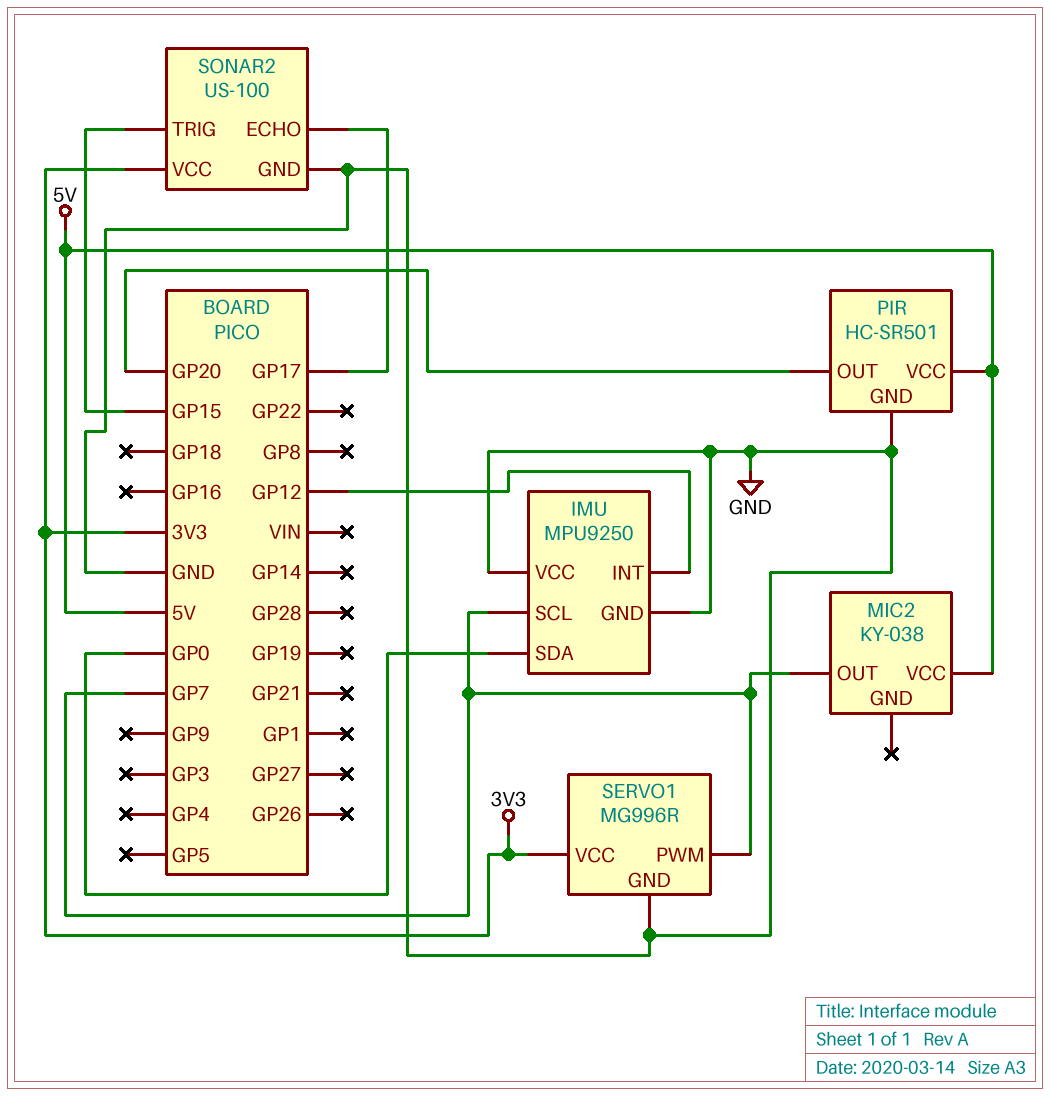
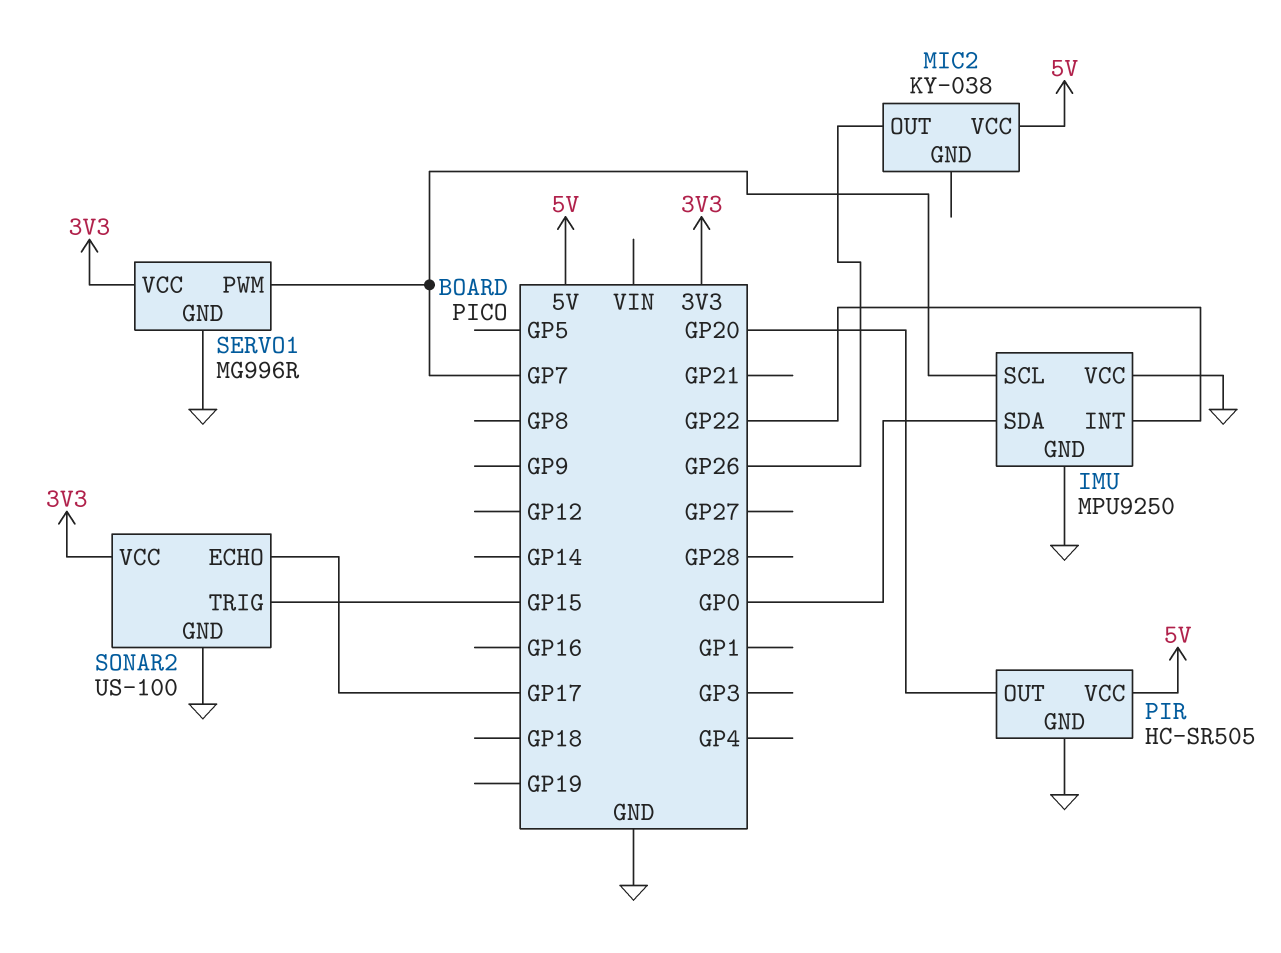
IMU pin INT: GP12 -> GP22
MIC2 pin OUT: GP7 -> GP26
PIR: HC-SR501 -> HC-SR505

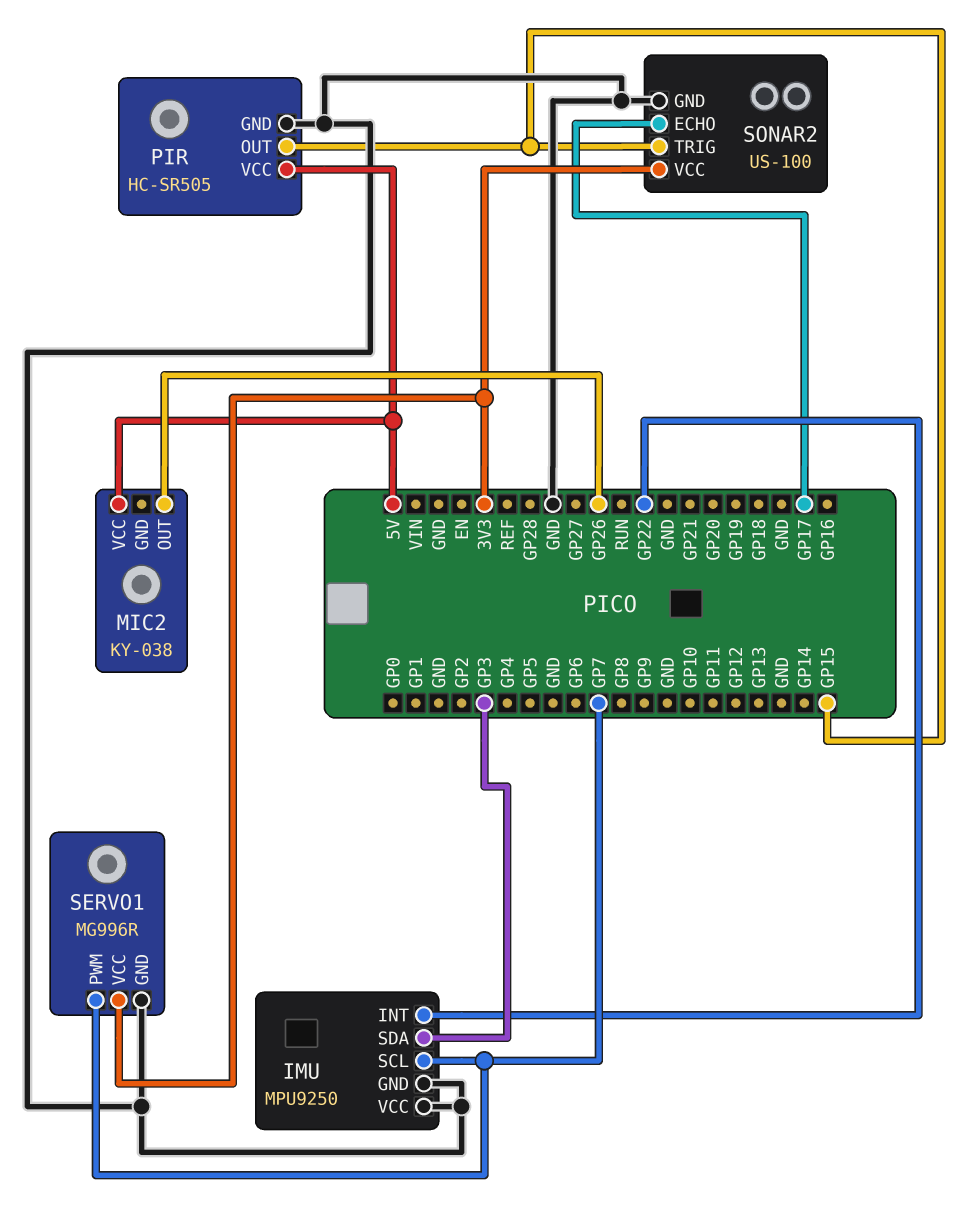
IMU pin SDA: GP0 -> GP3
PIR pin OUT: GP20 -> GP15

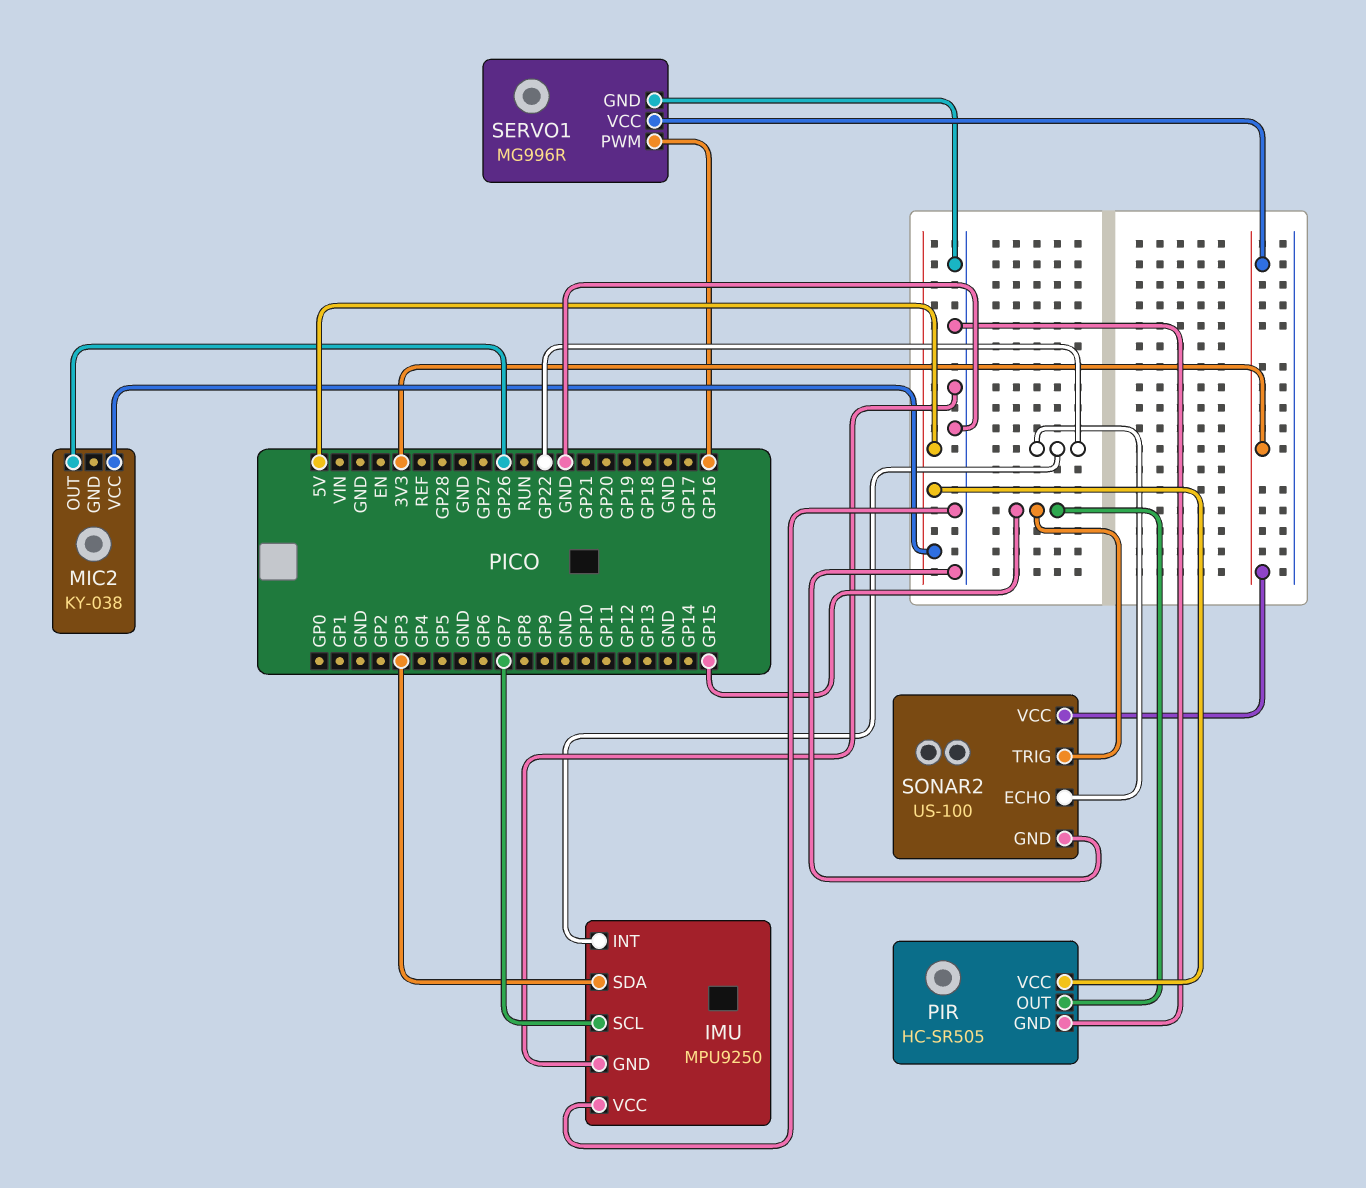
SERVO1 pin PWM: GP7 -> GP16
SONAR2 pin ECHO: GP17 -> GP22

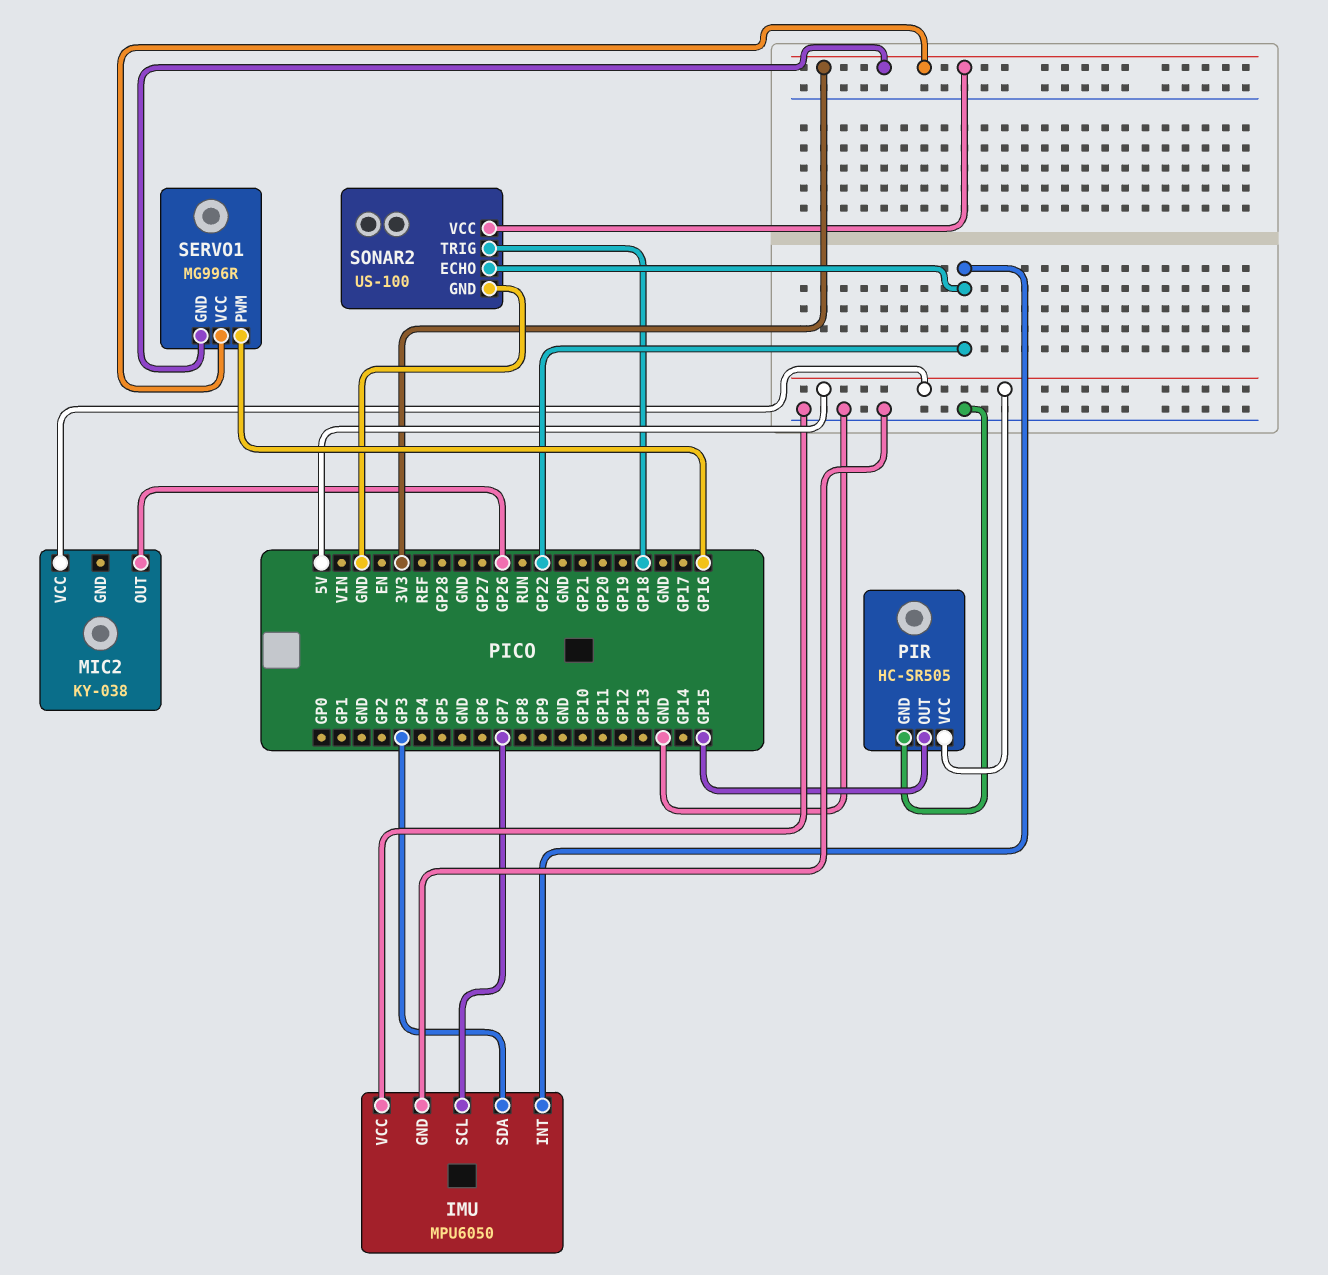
IMU: MPU9250 -> MPU6050
SERVO1 pin GND: GND -> 3V3
SONAR2 pin TRIG: GP15 -> GP18

